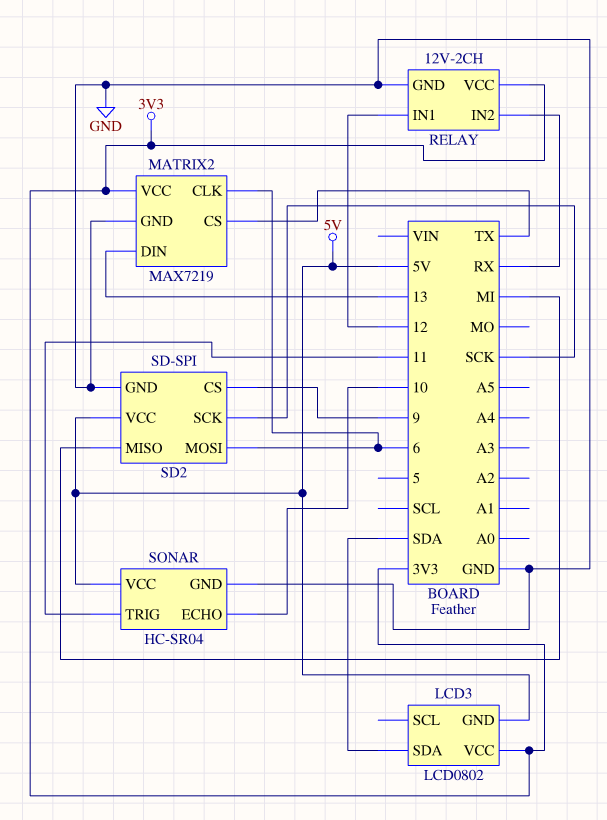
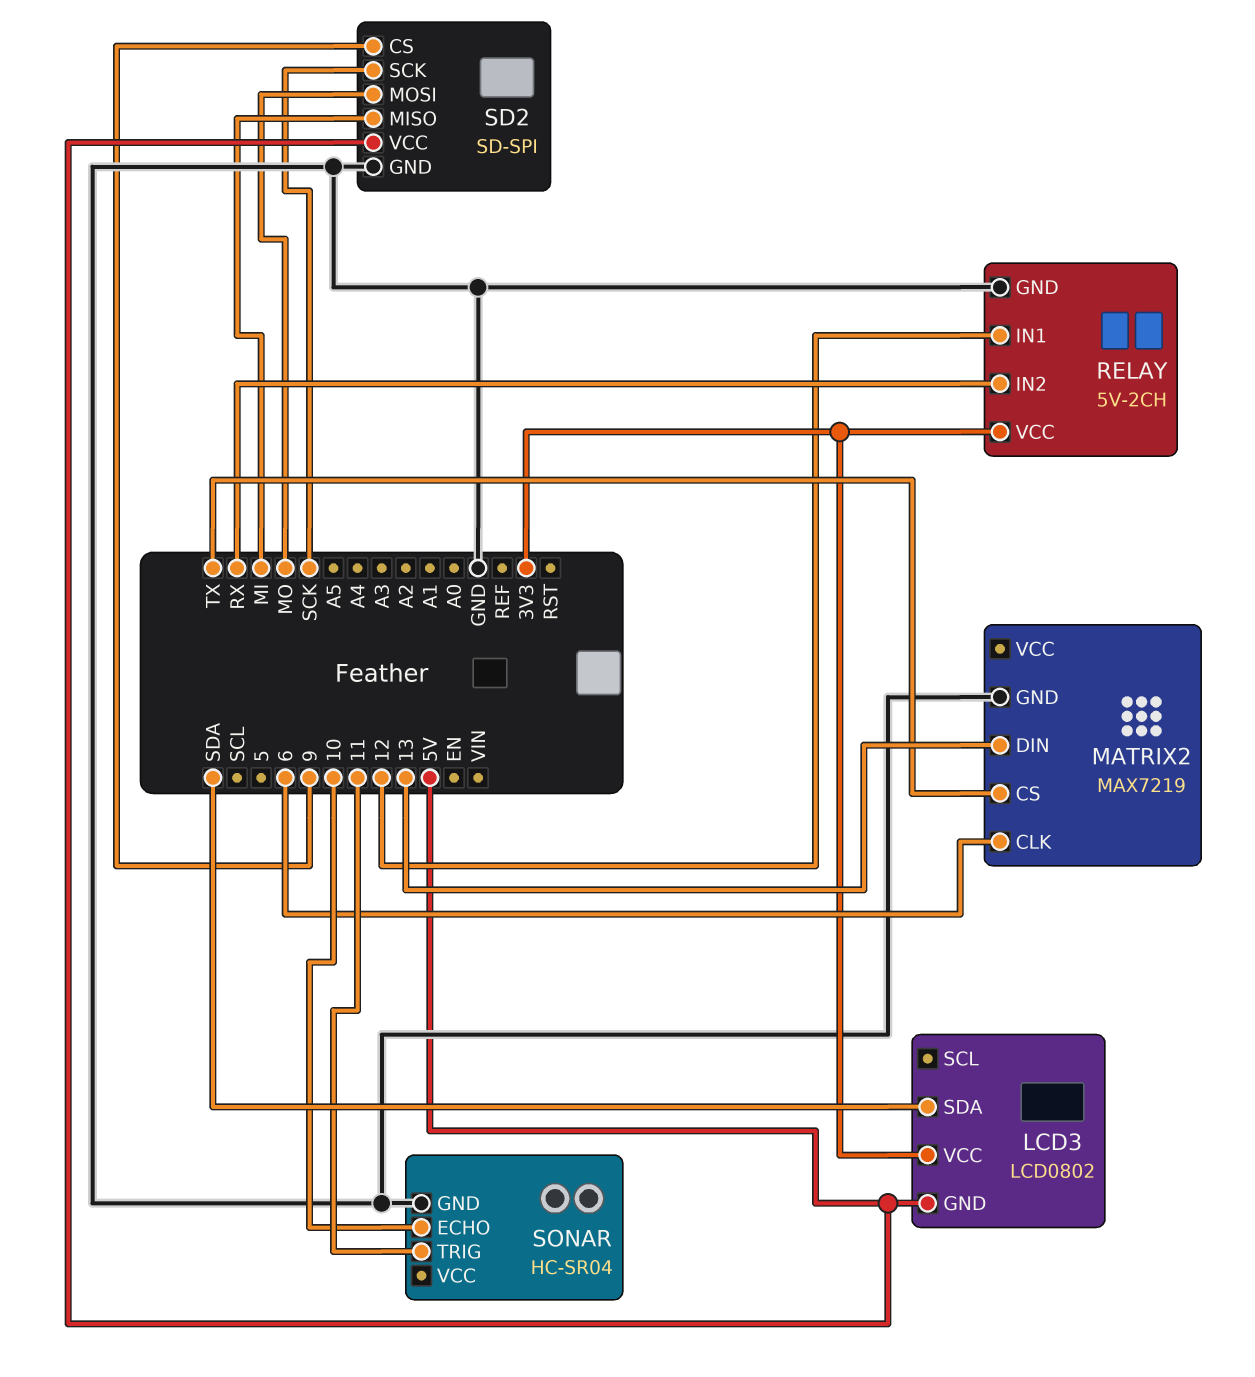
MATRIX2 pin VCC: 3V3 -> none
RELAY: 12V-2CH -> 5V-2CH
SD2 pin MOSI: 6 -> MO
SONAR pin VCC: 5V -> none

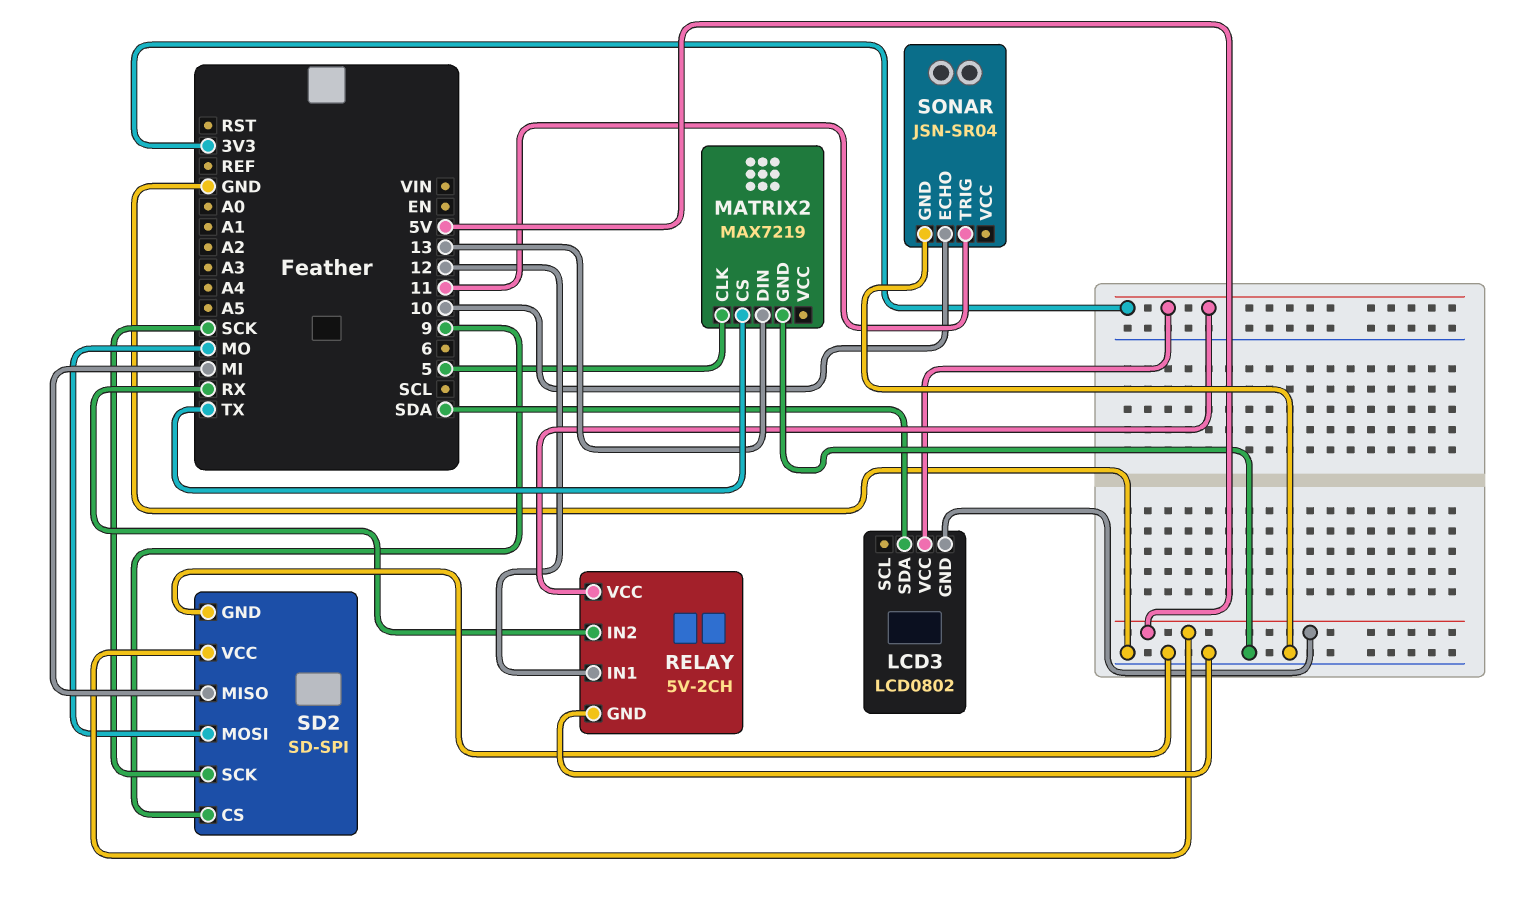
MATRIX2 pin CLK: 6 -> 5
SONAR: HC-SR04 -> JSN-SR04

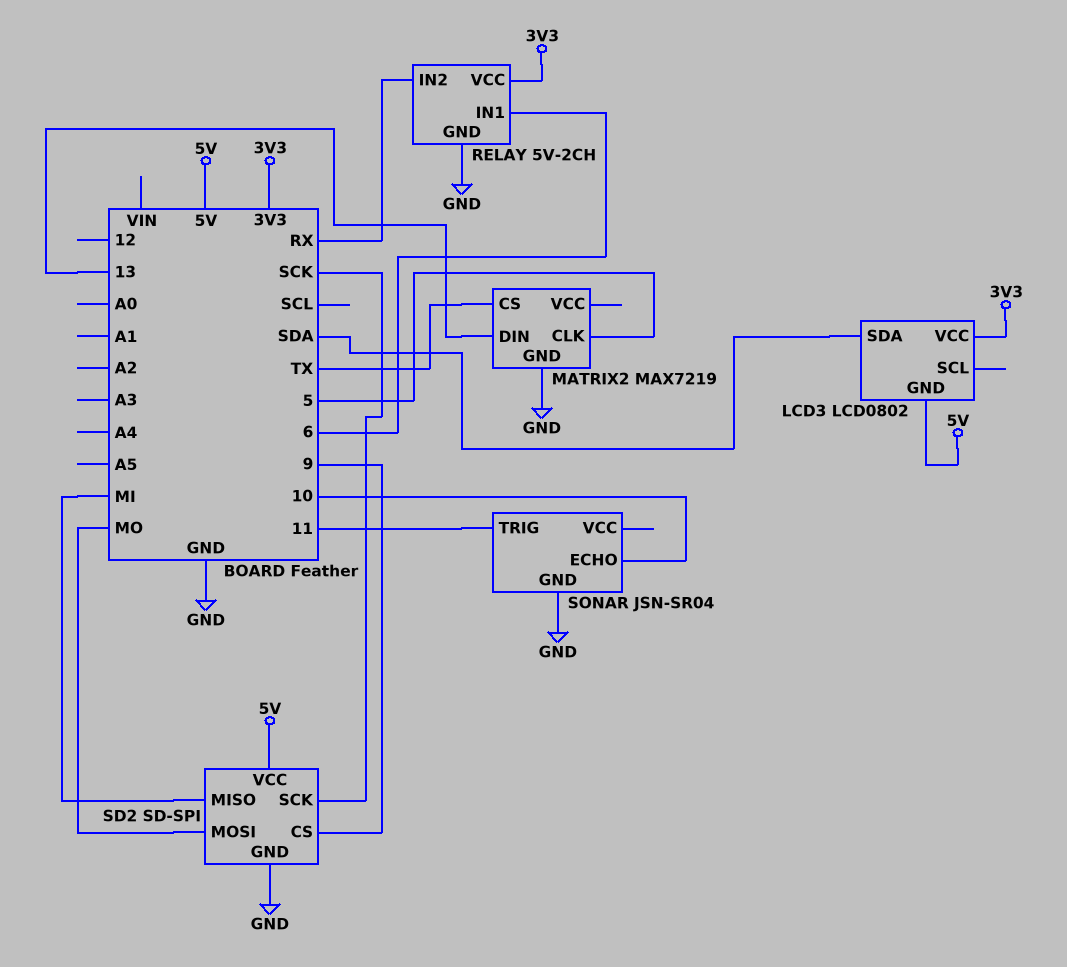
RELAY pin IN1: 12 -> 6

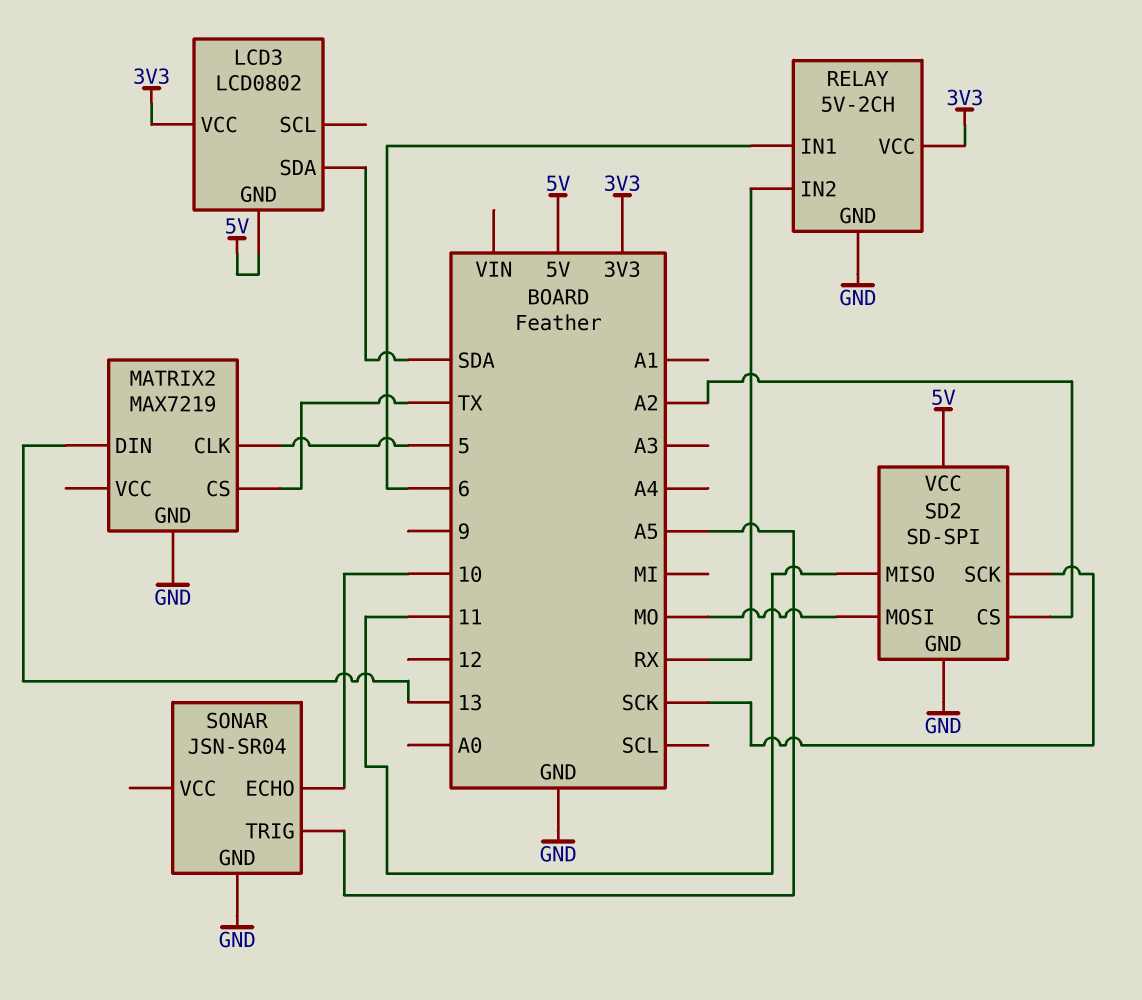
SD2 pin CS: 9 -> A2
SD2 pin MISO: MI -> 11
SONAR pin TRIG: 11 -> A5

